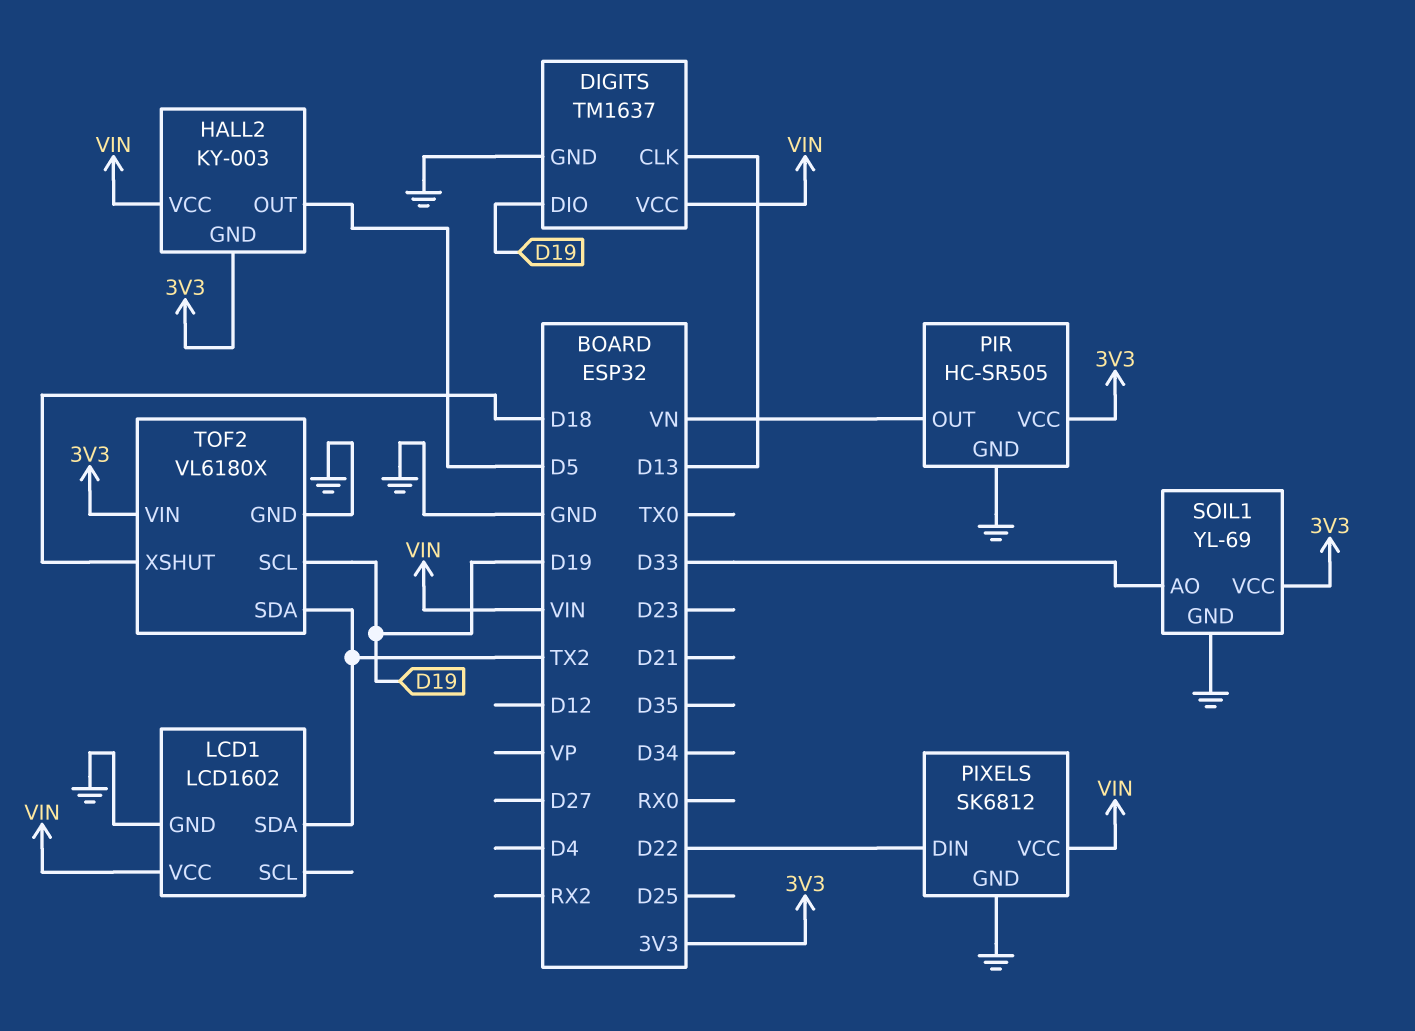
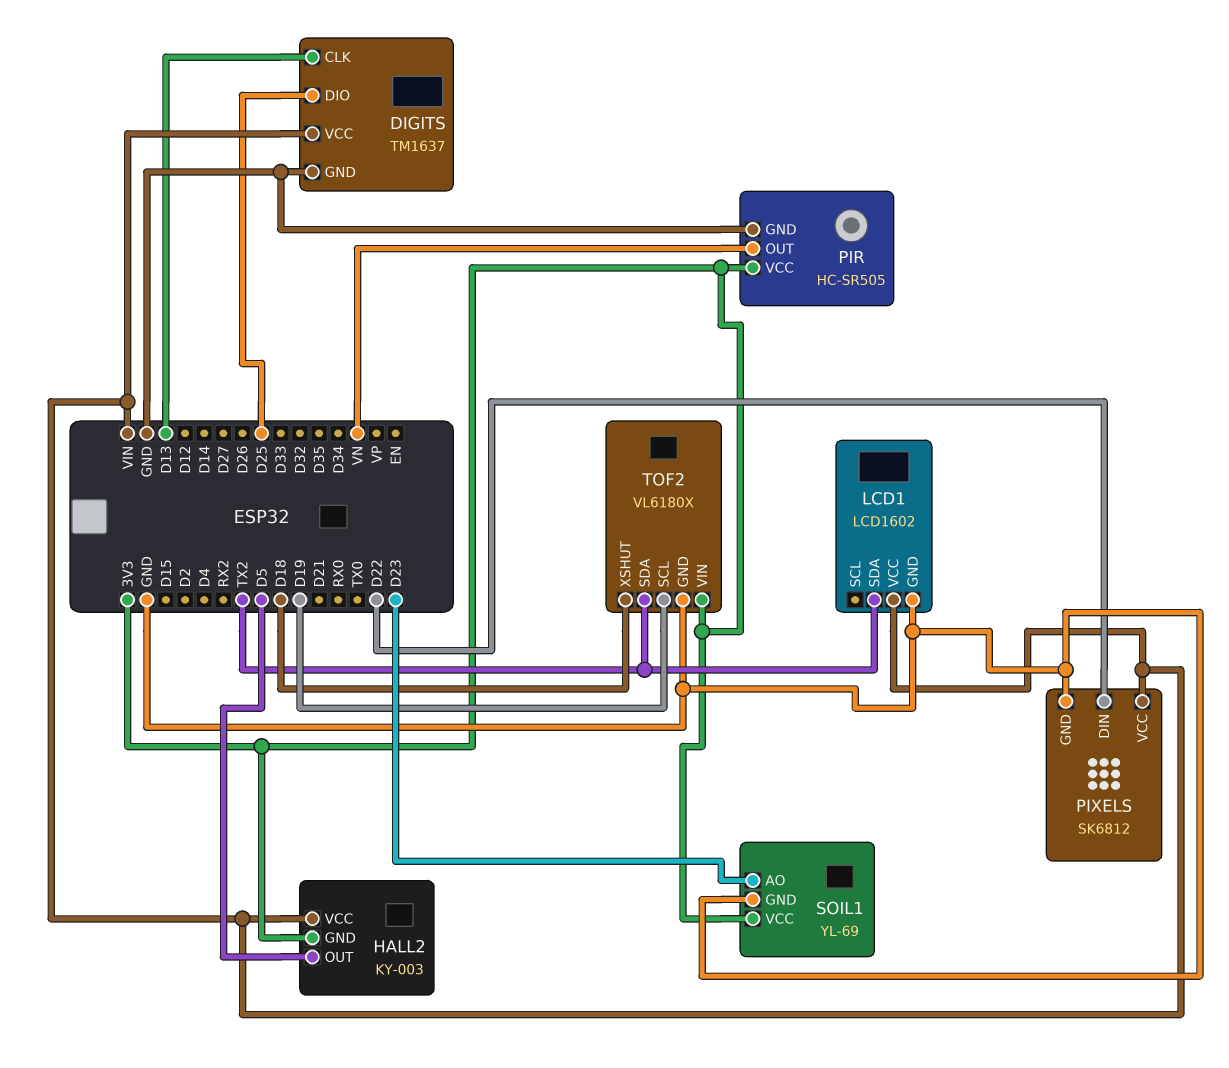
DIGITS pin DIO: D19 -> D25
SOIL1 pin AO: D33 -> D23

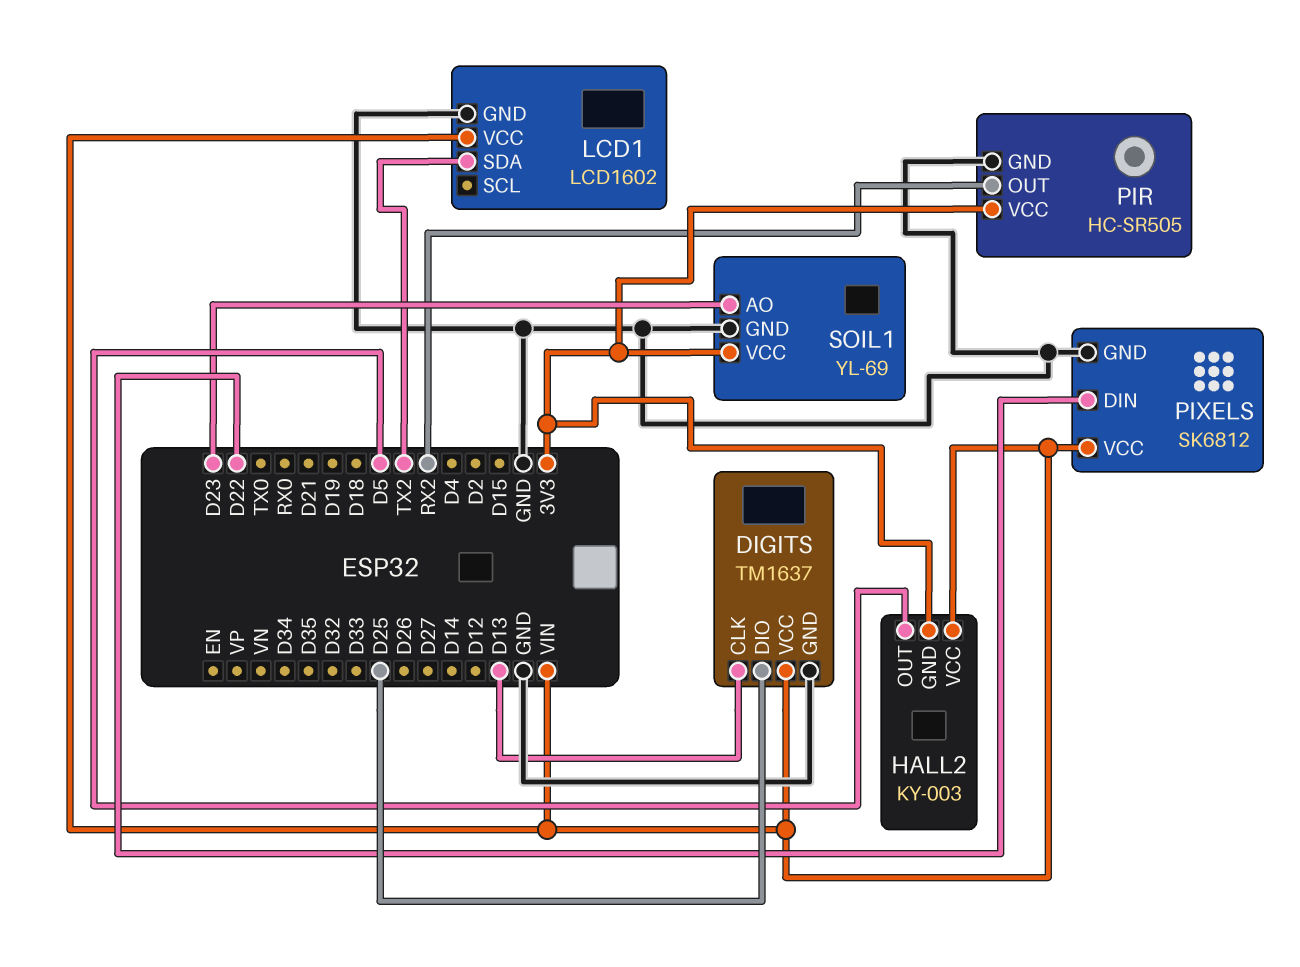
PIR pin OUT: VN -> RX2
TOF2: VL6180X -> none
TOF2 pin GND: GND -> none
TOF2 pin SCL: D19 -> none
TOF2 pin SDA: TX2 -> none
TOF2 pin VIN: 3V3 -> none
TOF2 pin XSHUT: D18 -> none

